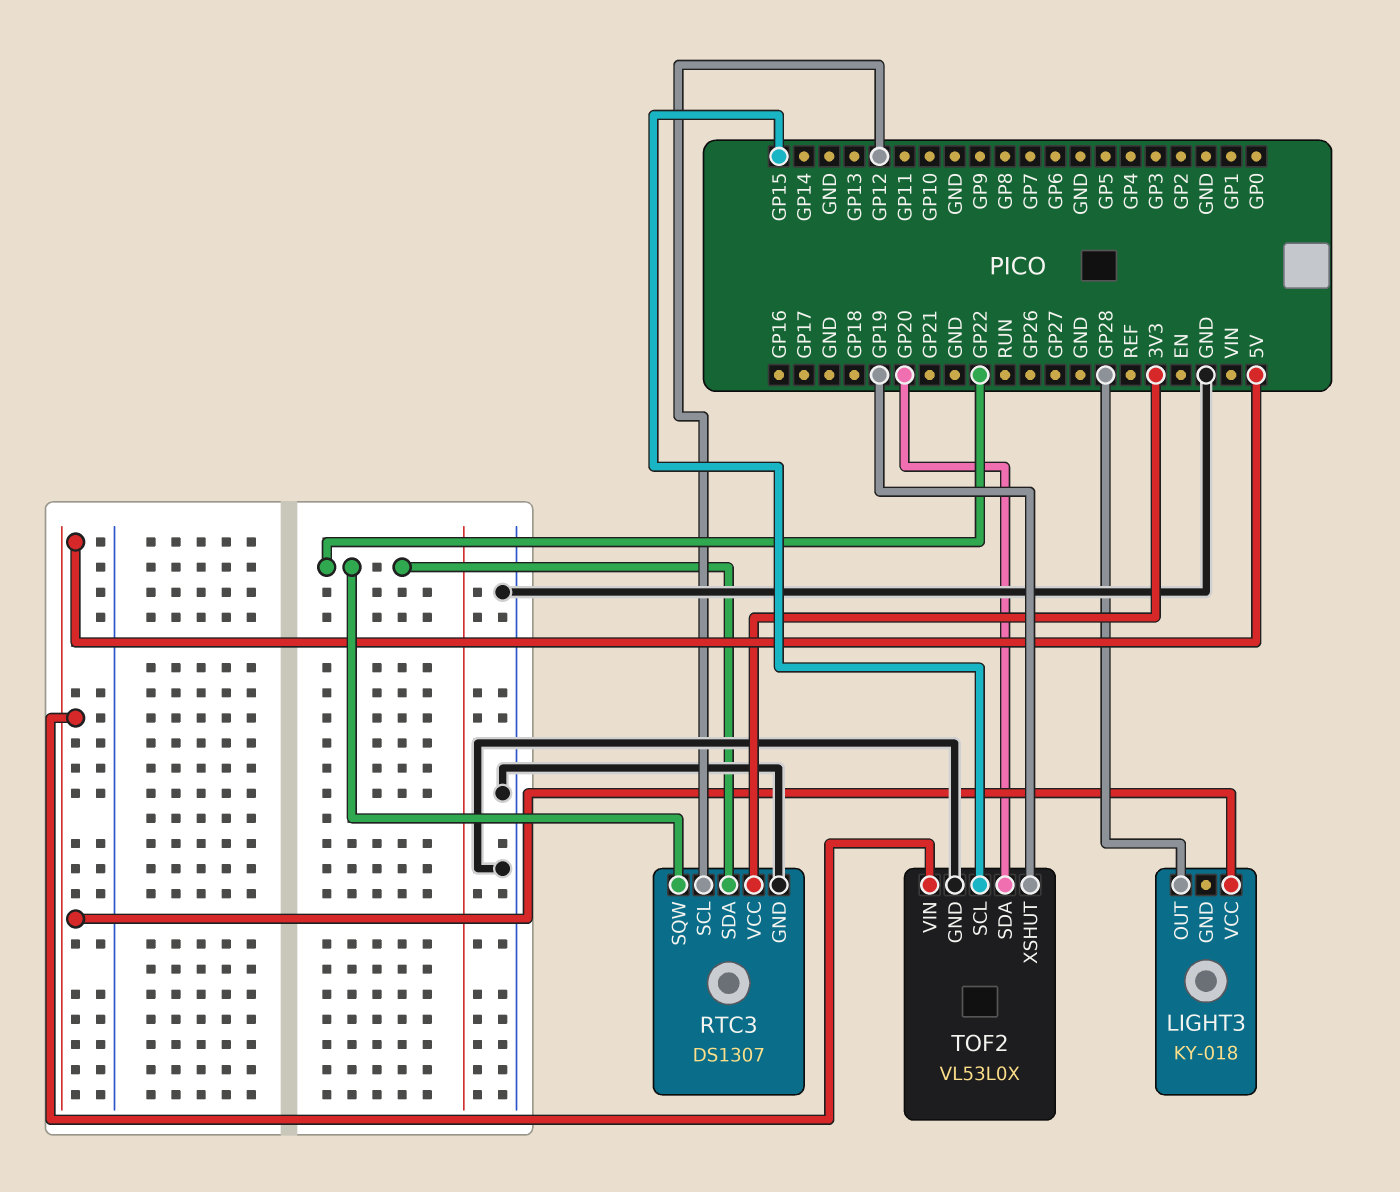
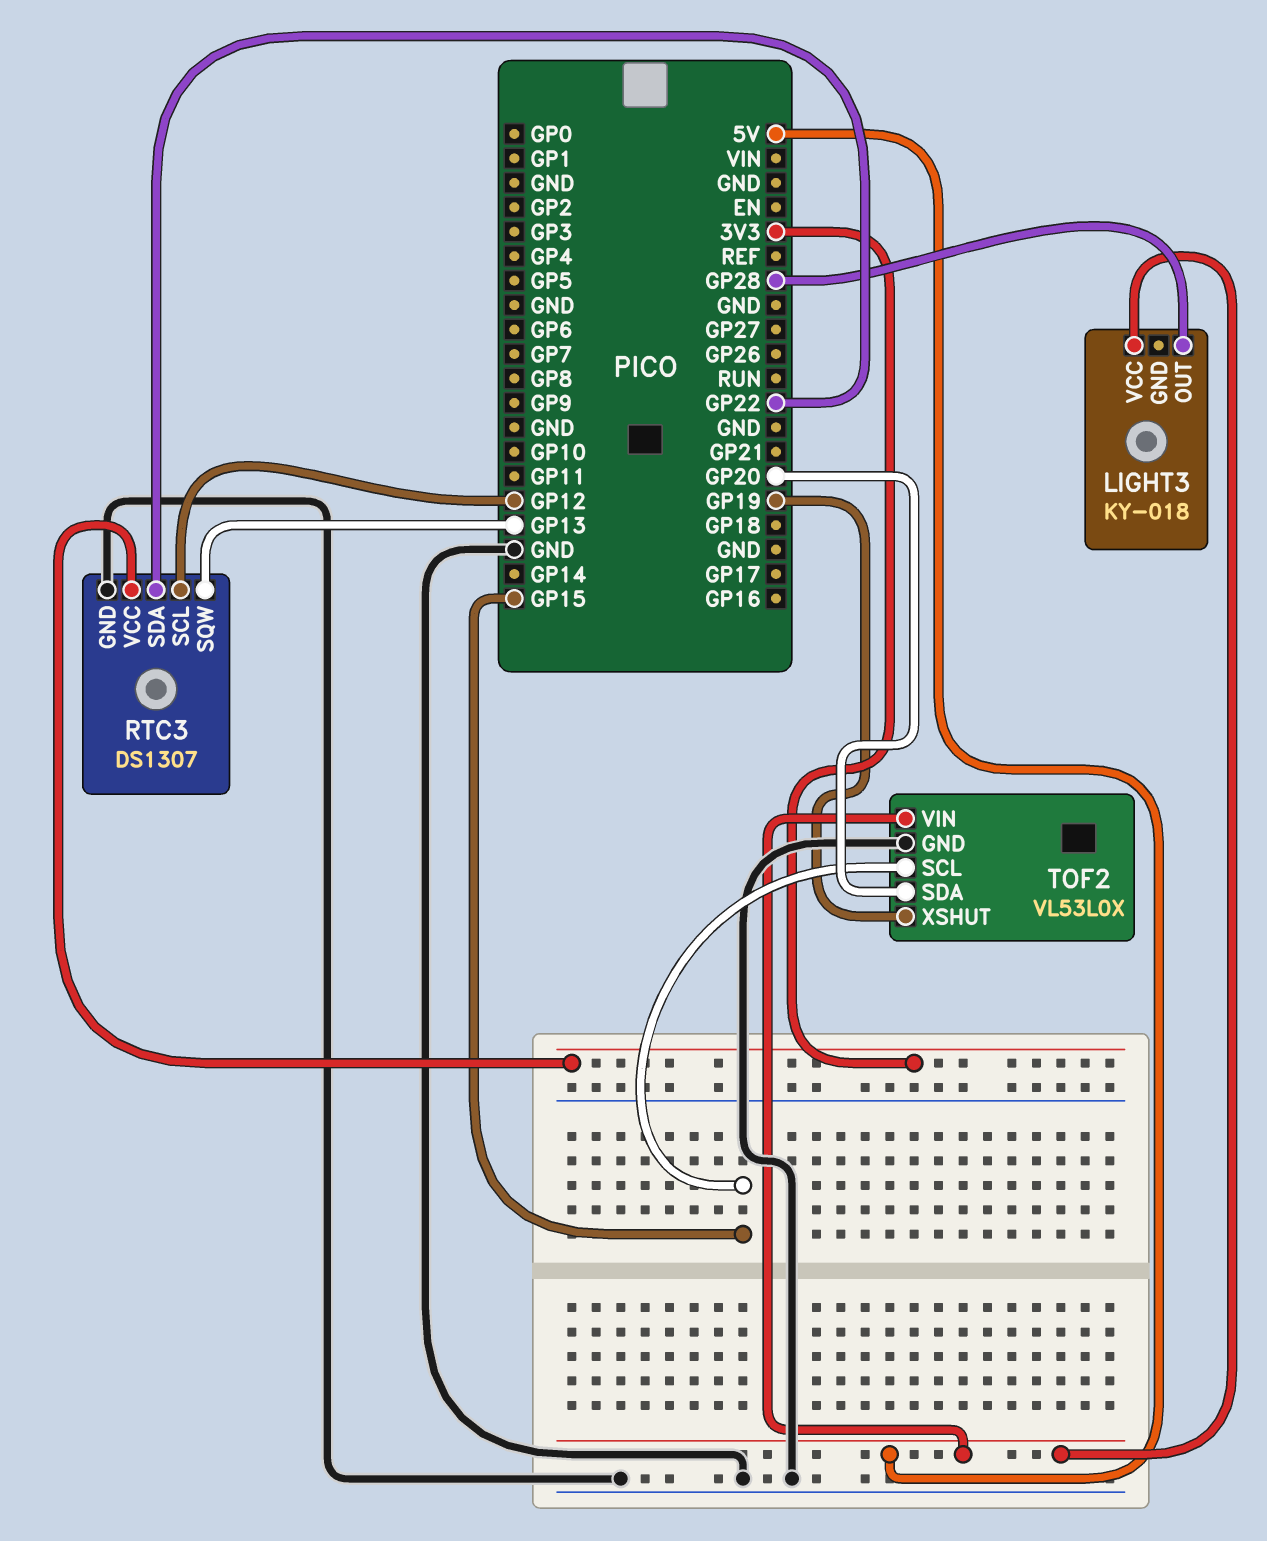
RTC3 pin SQW: GP22 -> GP13

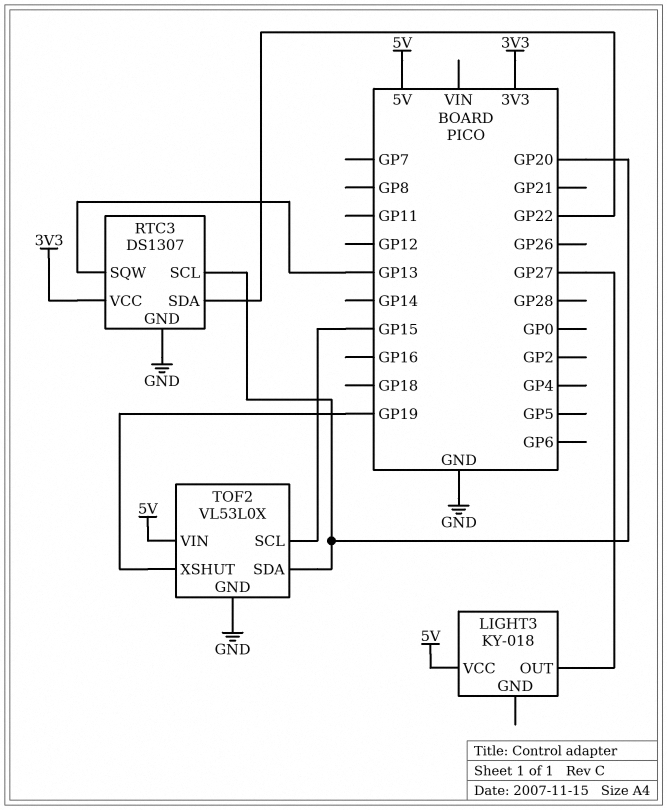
LIGHT3 pin OUT: GP28 -> GP27
RTC3 pin SCL: GP12 -> GP20

